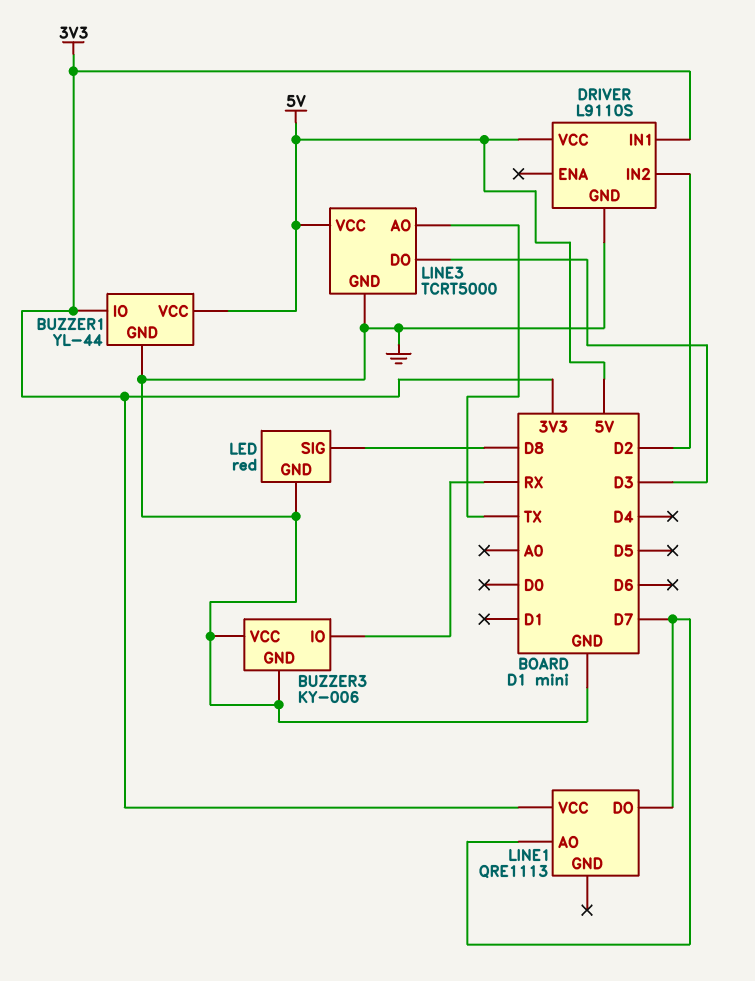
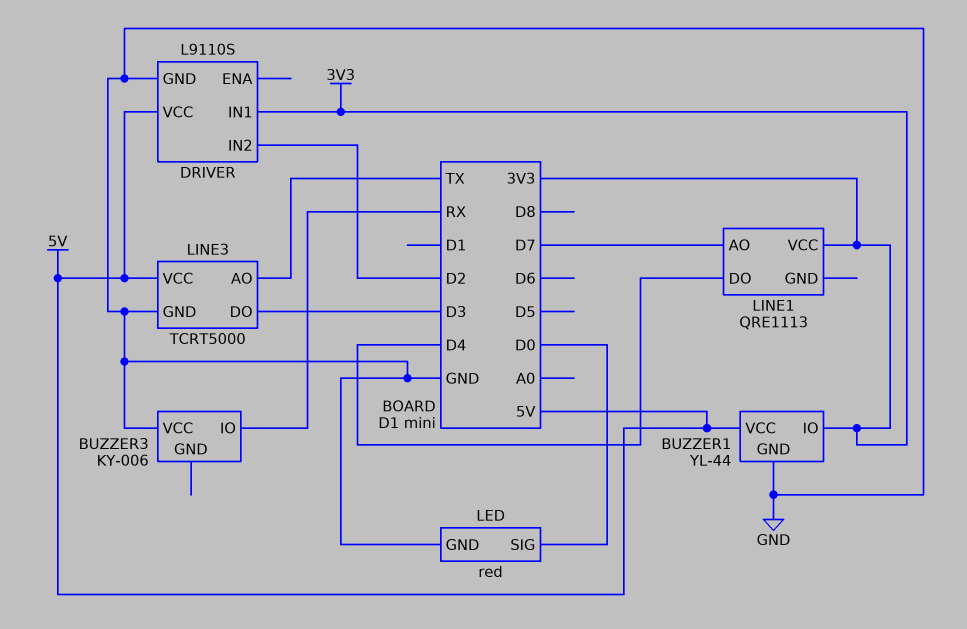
BUZZER3 pin GND: GND -> none
LED pin SIG: D8 -> D0
LINE1 pin DO: D7 -> D4

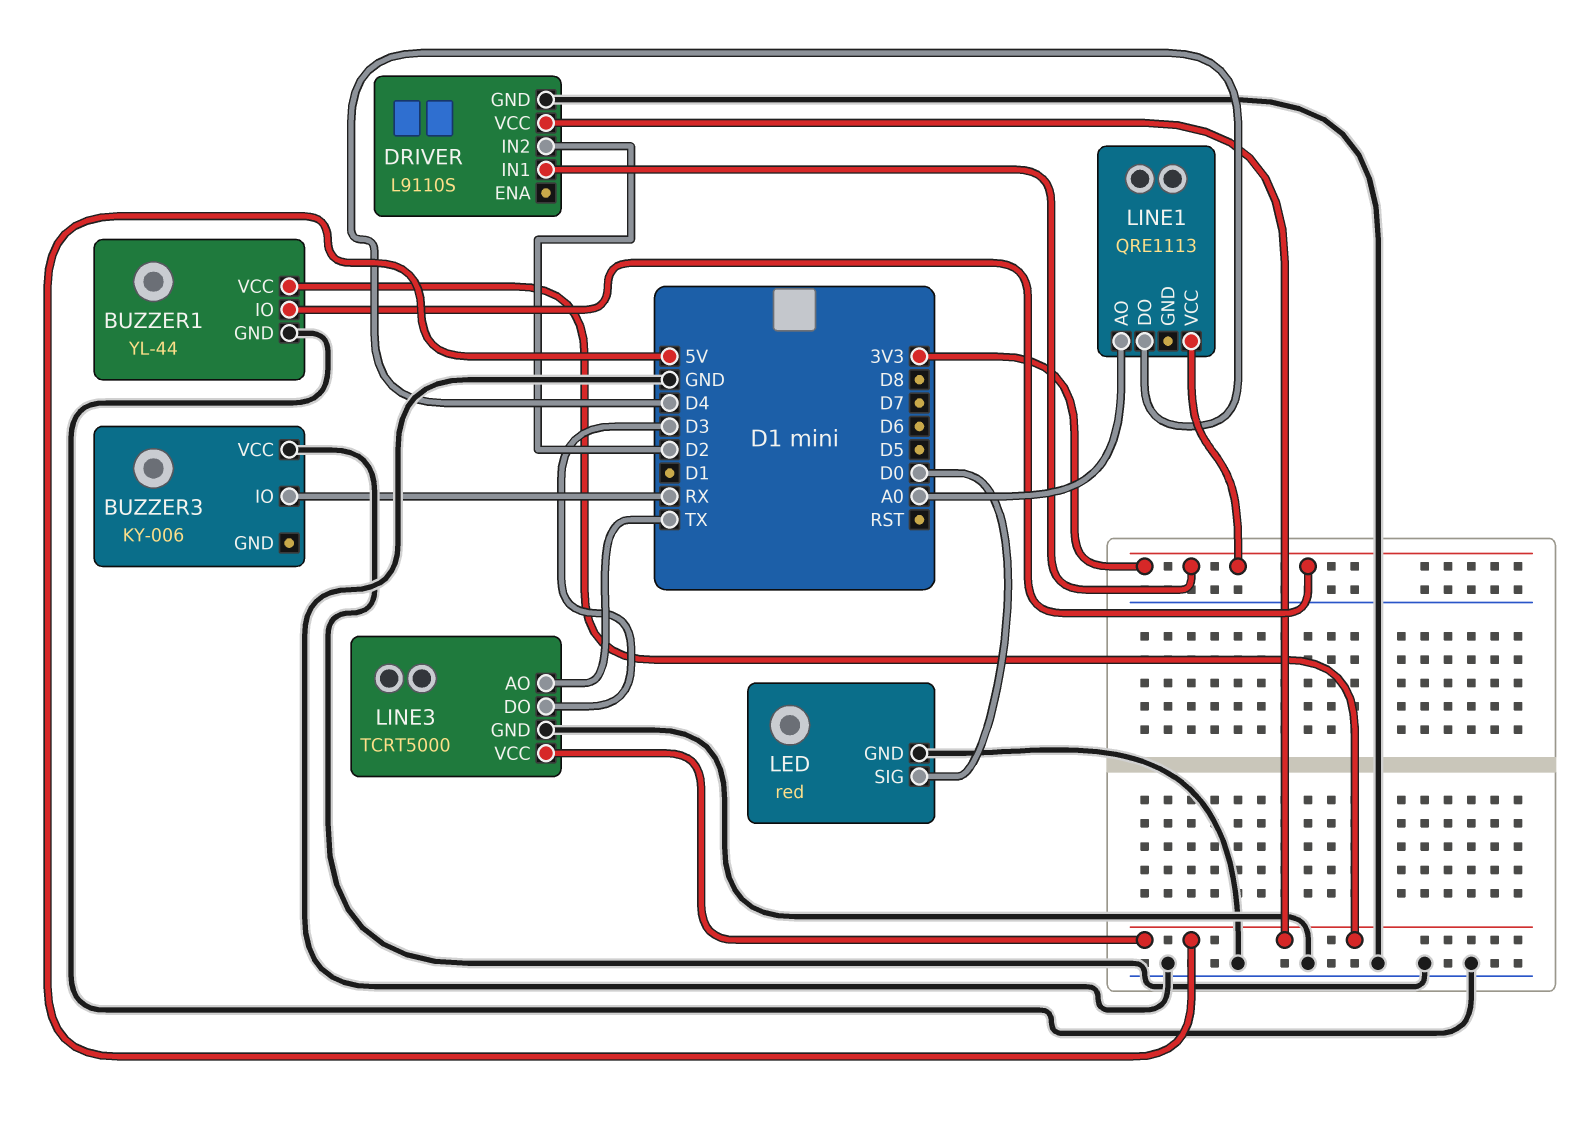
LINE1 pin AO: D7 -> A0

